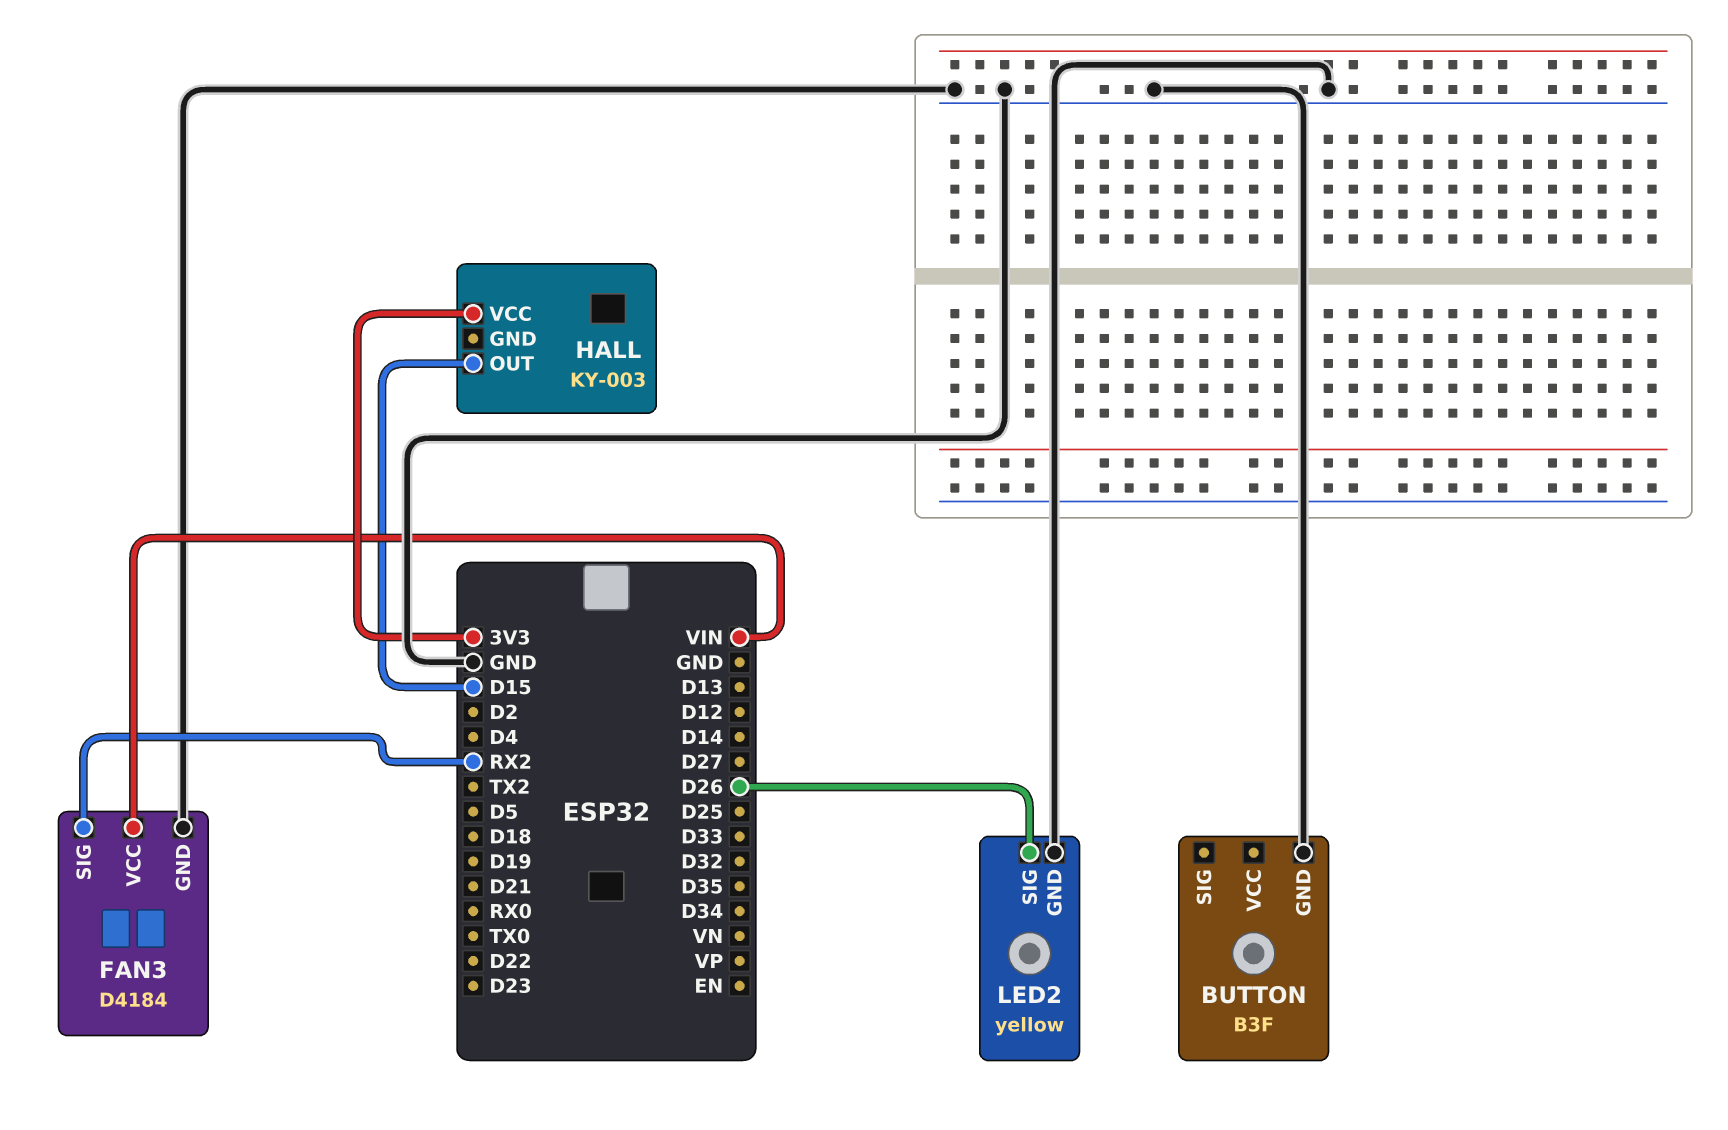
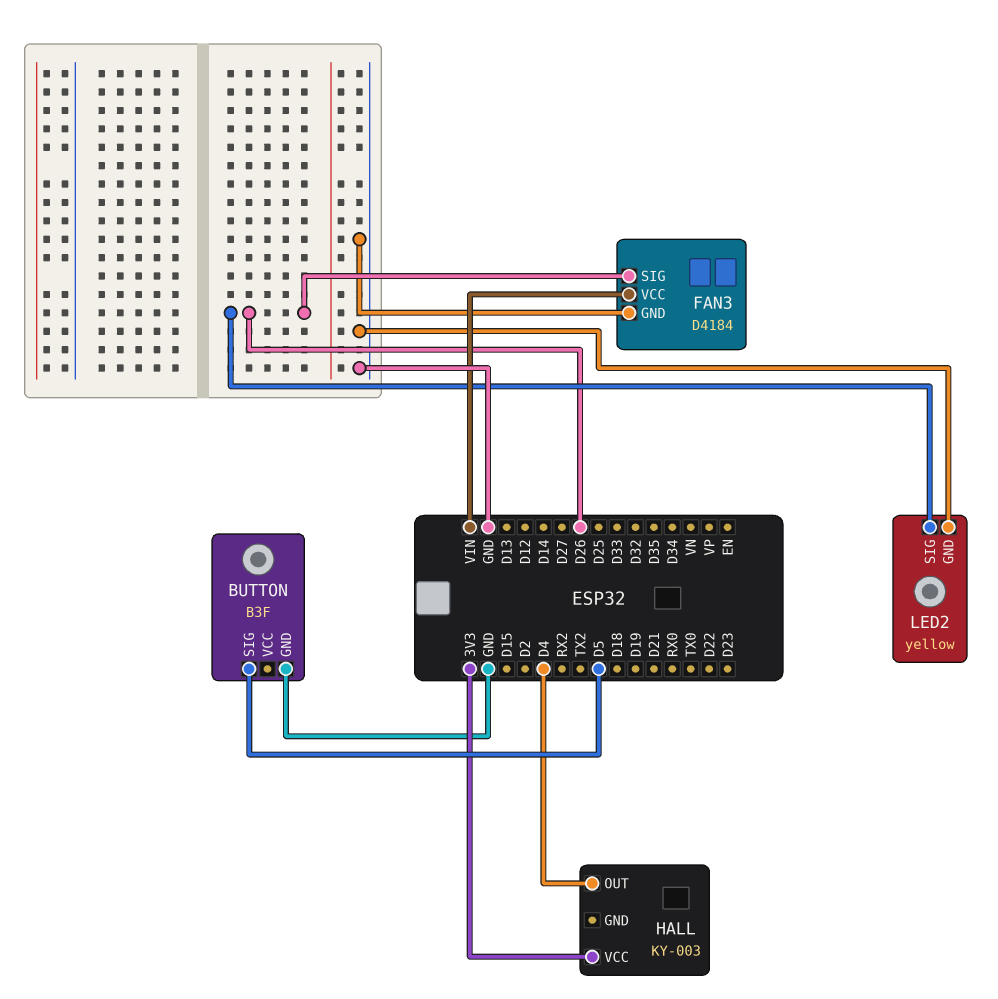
BUTTON pin SIG: none -> D5
FAN3 pin SIG: RX2 -> D26
HALL pin OUT: D15 -> D4

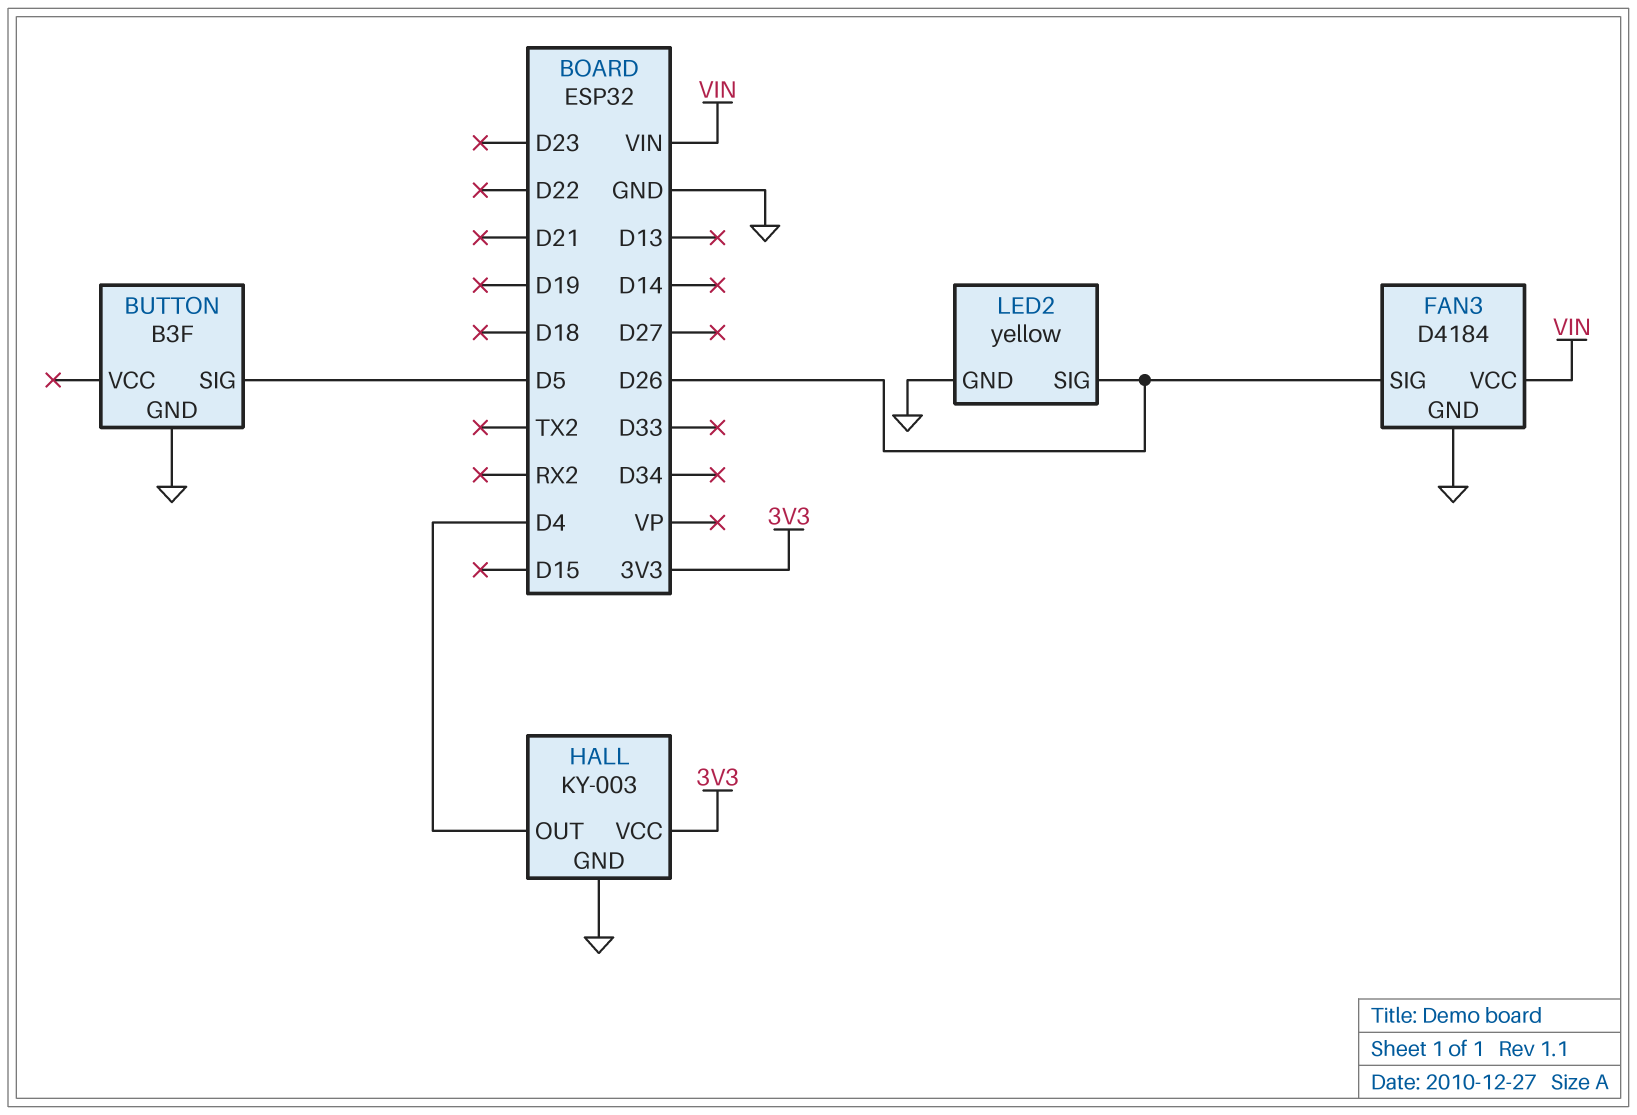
HALL pin GND: none -> GND

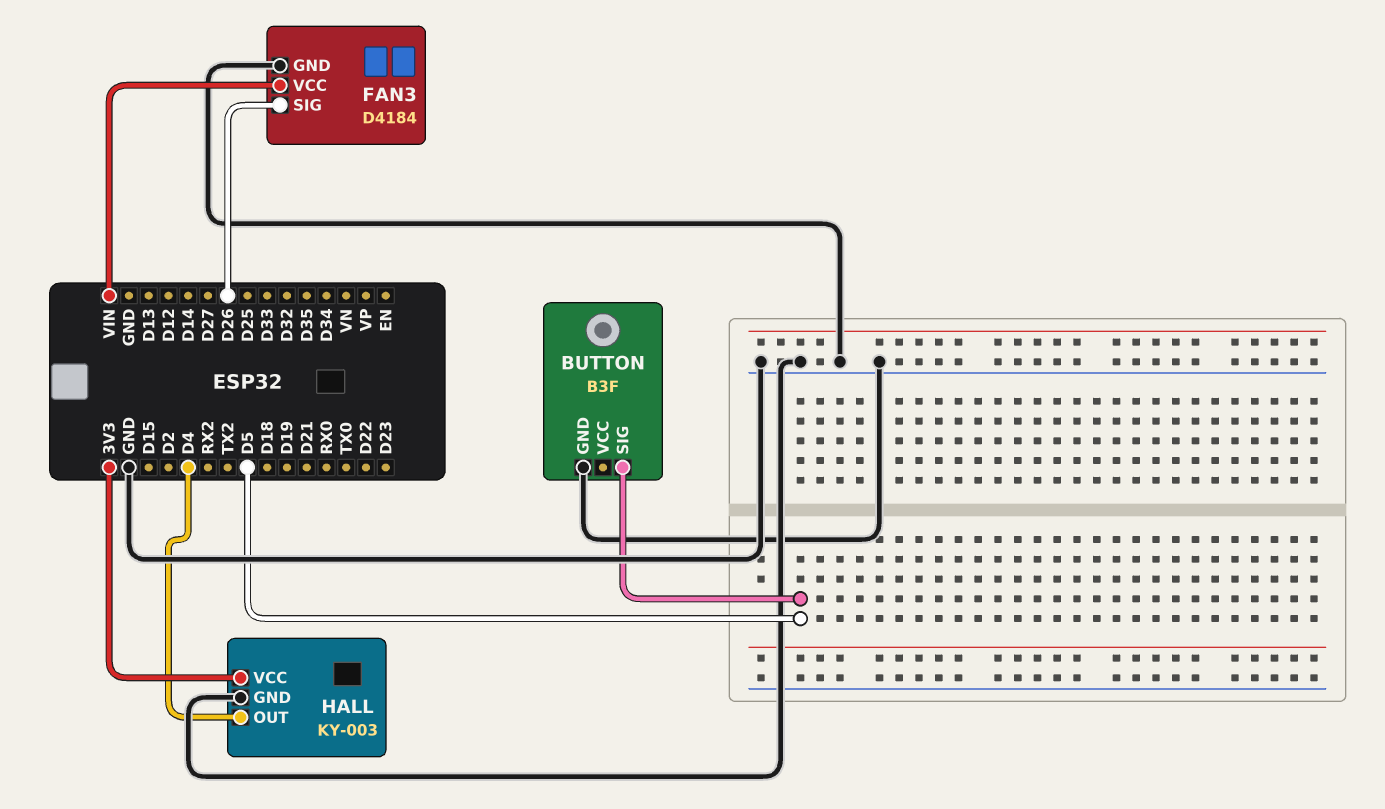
LED2: yellow -> none
LED2 pin GND: GND -> none
LED2 pin SIG: D26 -> none

